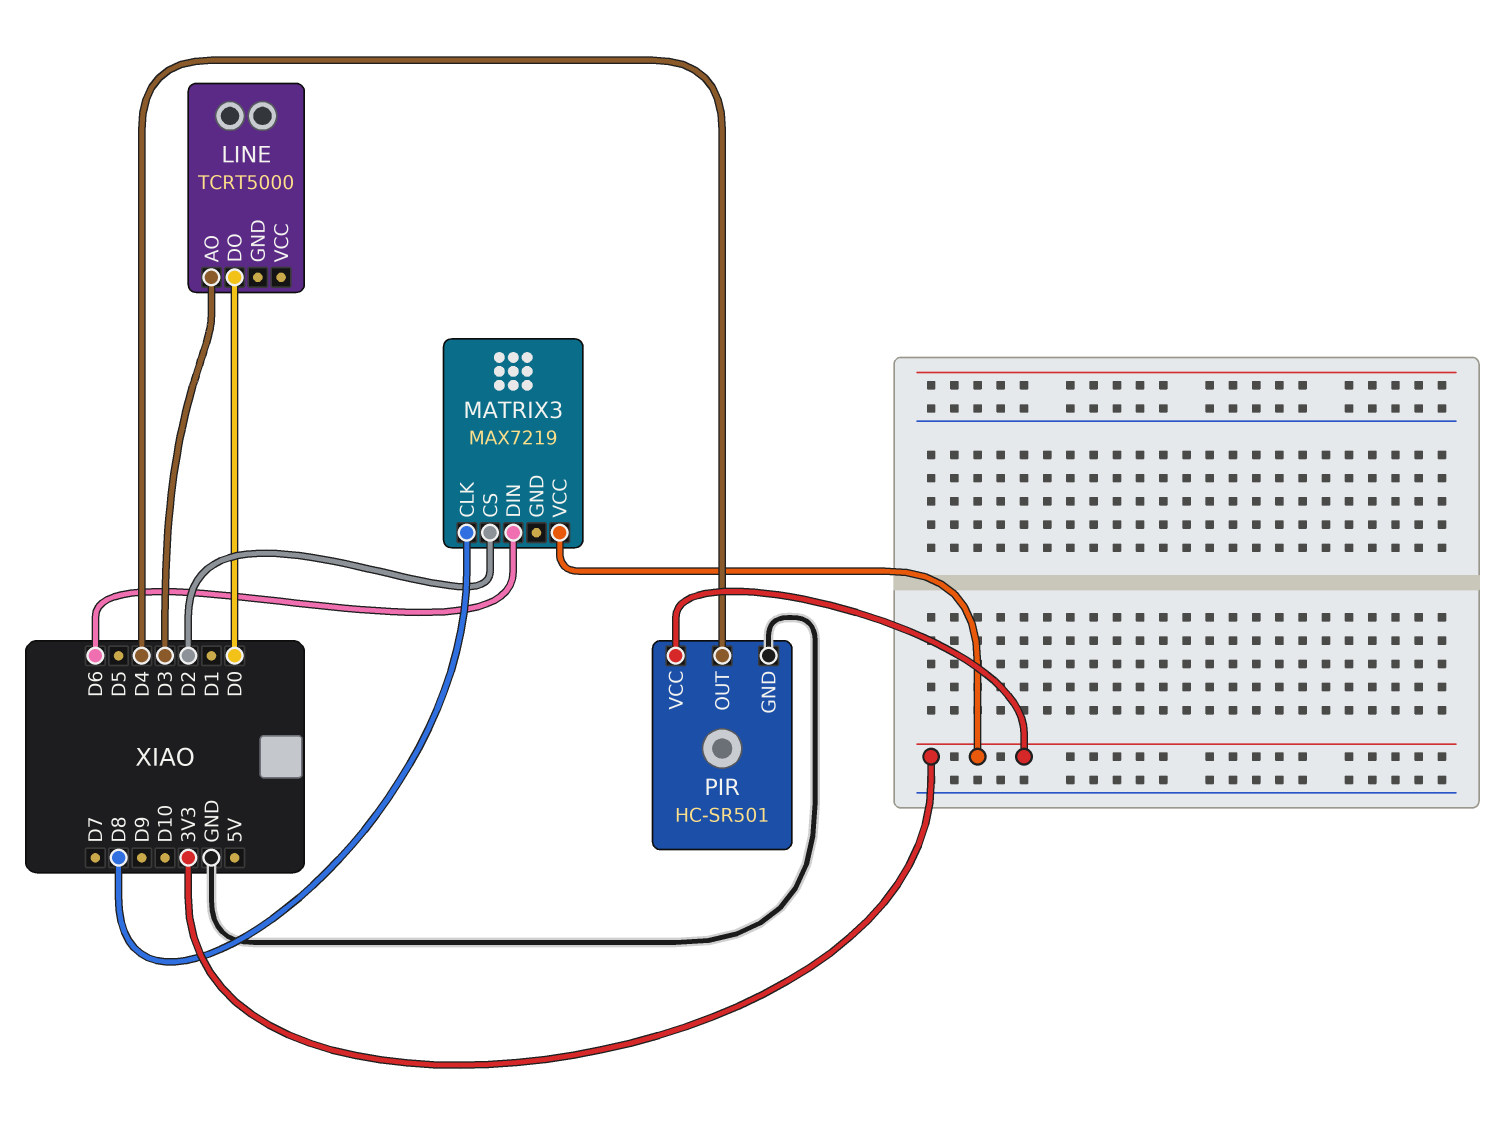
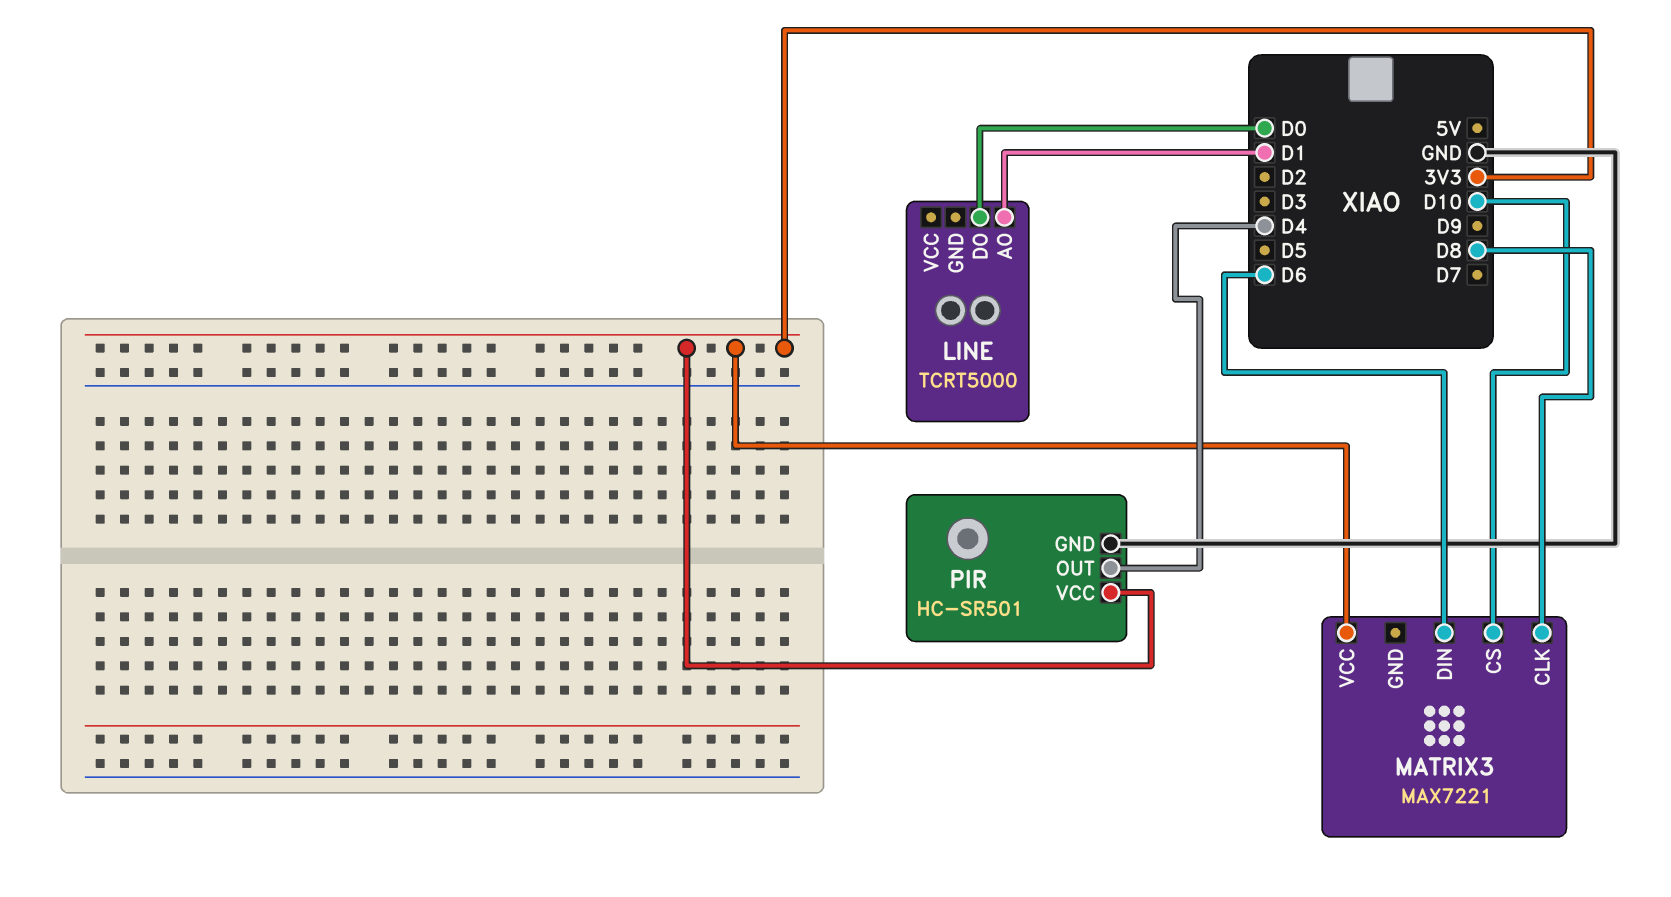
LINE pin AO: D3 -> D1
MATRIX3: MAX7219 -> MAX7221
MATRIX3 pin CS: D2 -> D10

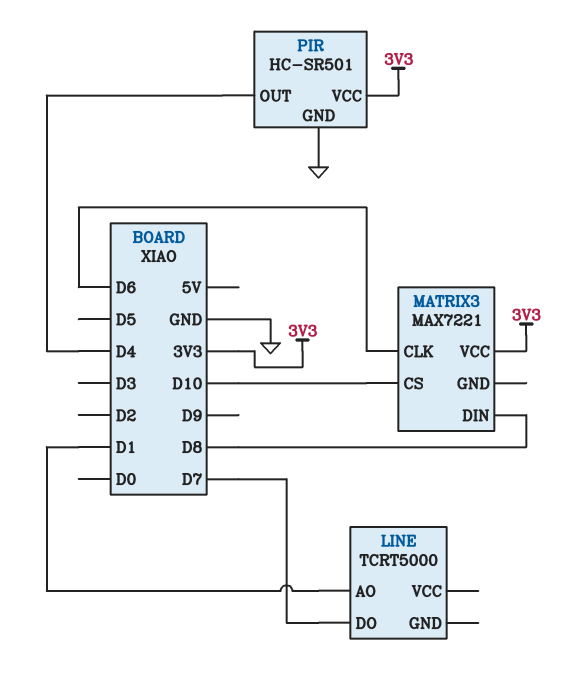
LINE pin DO: D0 -> D7
MATRIX3 pin CLK: D8 -> D6
MATRIX3 pin DIN: D6 -> D8

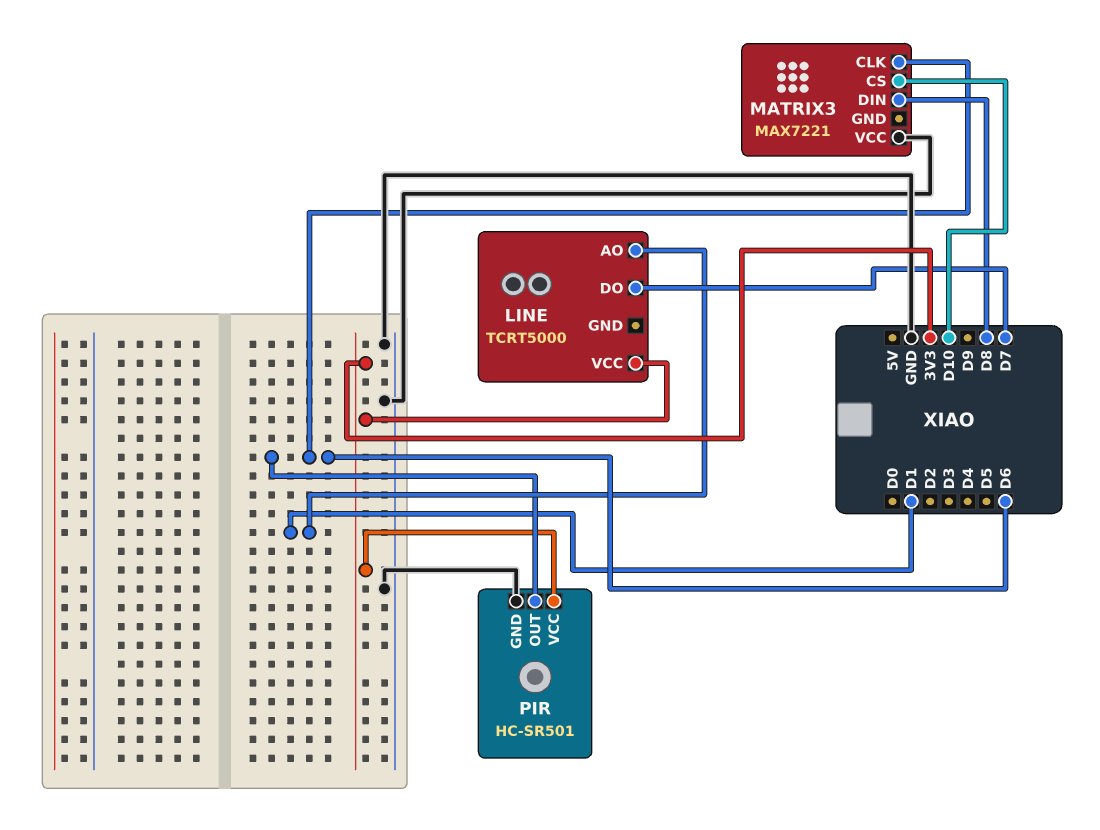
LINE pin VCC: none -> 3V3
MATRIX3 pin VCC: 3V3 -> GND
PIR pin OUT: D4 -> D6

